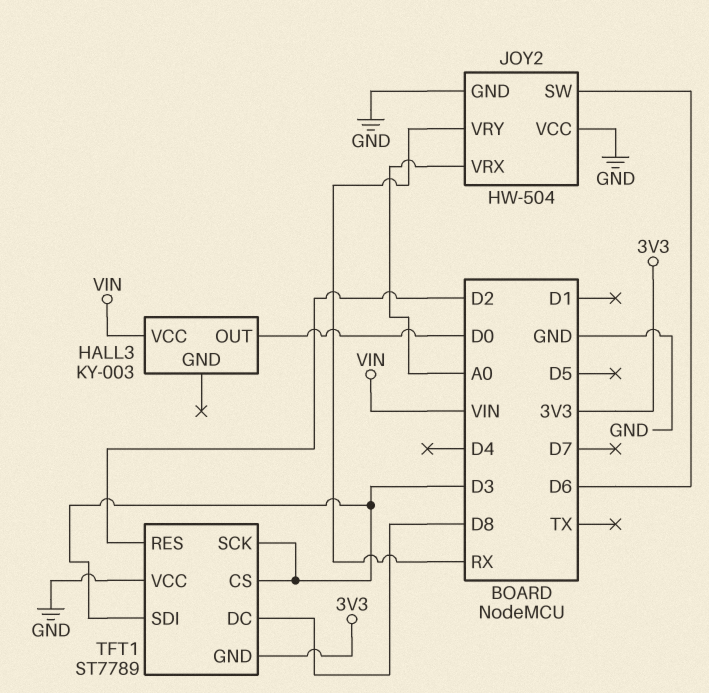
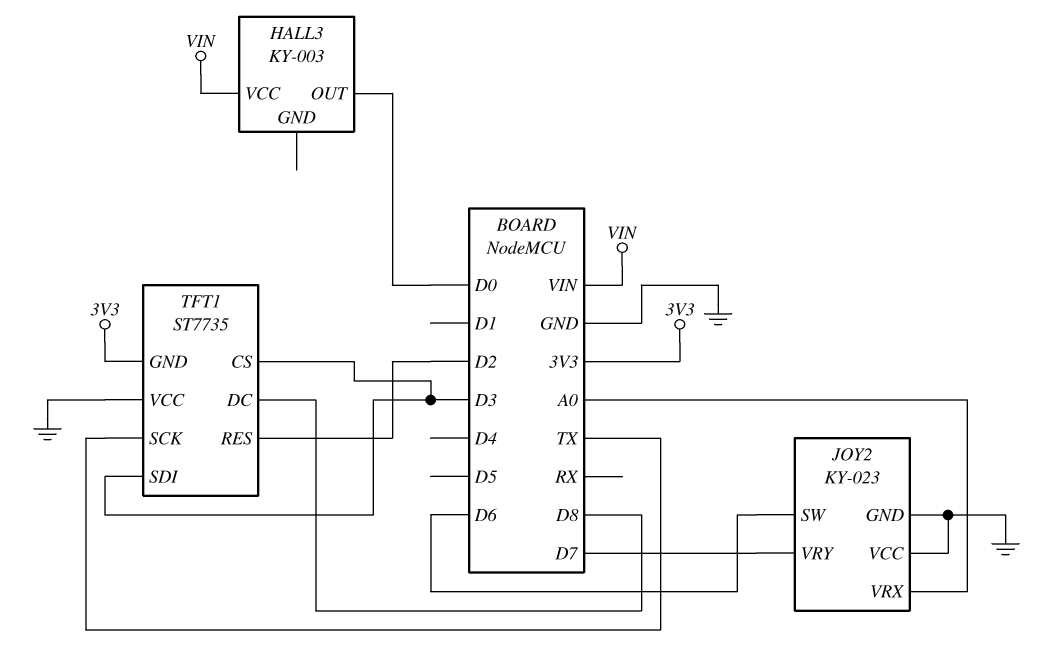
JOY2: HW-504 -> KY-023
JOY2 pin VRY: RX -> D7
TFT1: ST7789 -> ST7735
TFT1 pin SCK: D3 -> TX

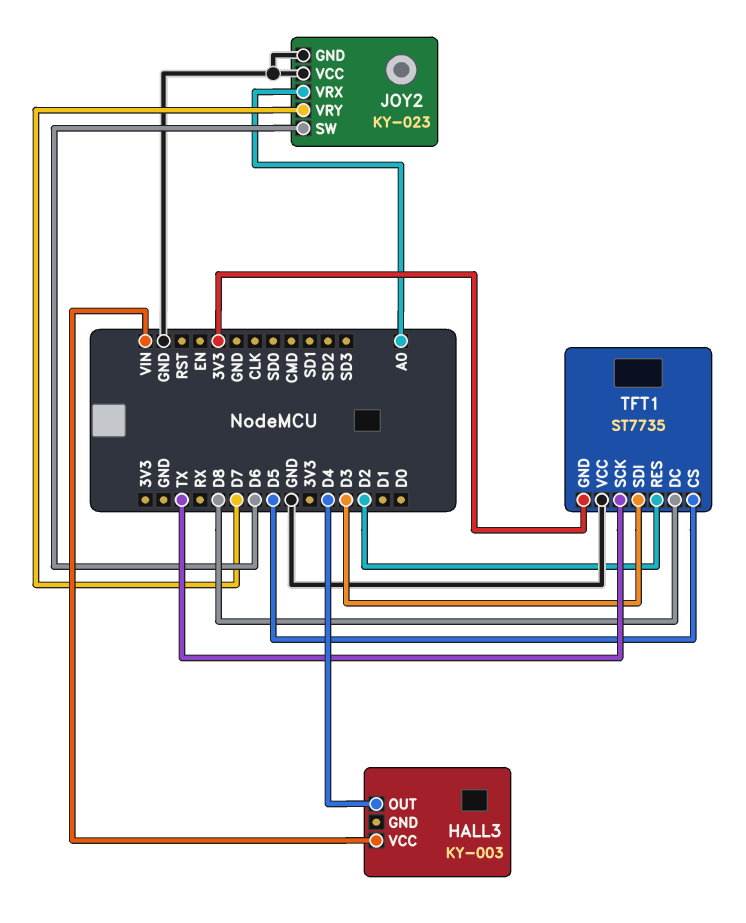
HALL3 pin OUT: D0 -> D4
TFT1 pin CS: D3 -> D5

